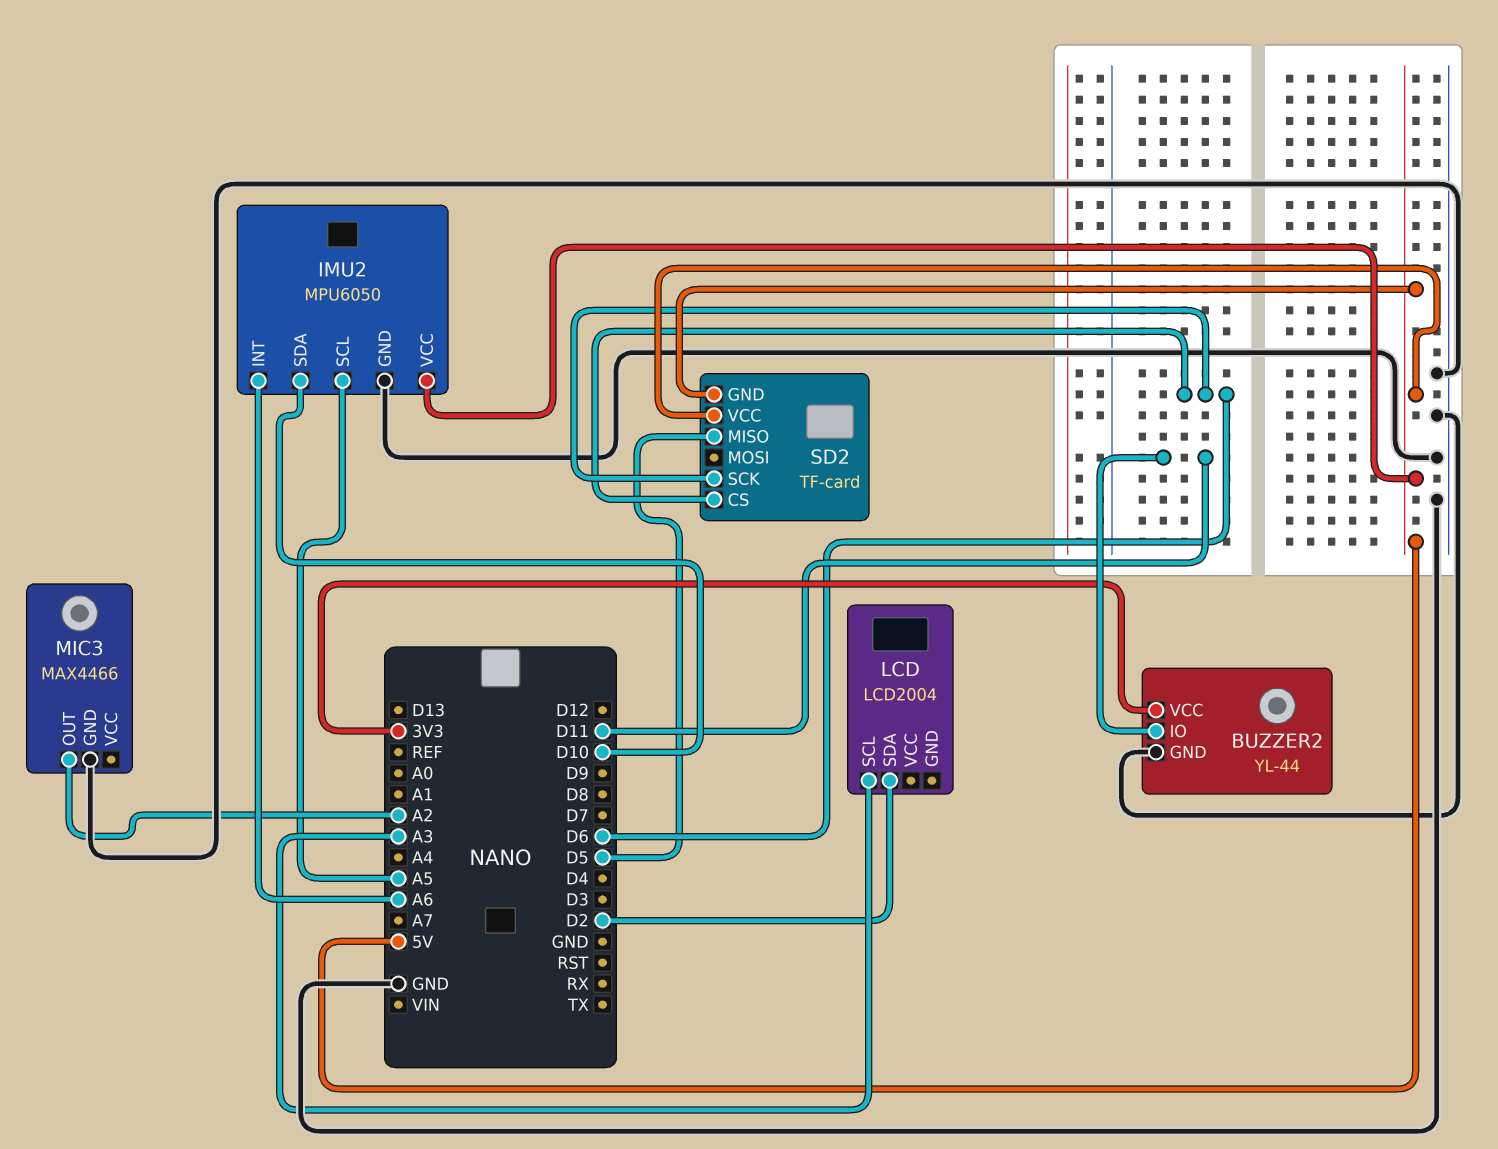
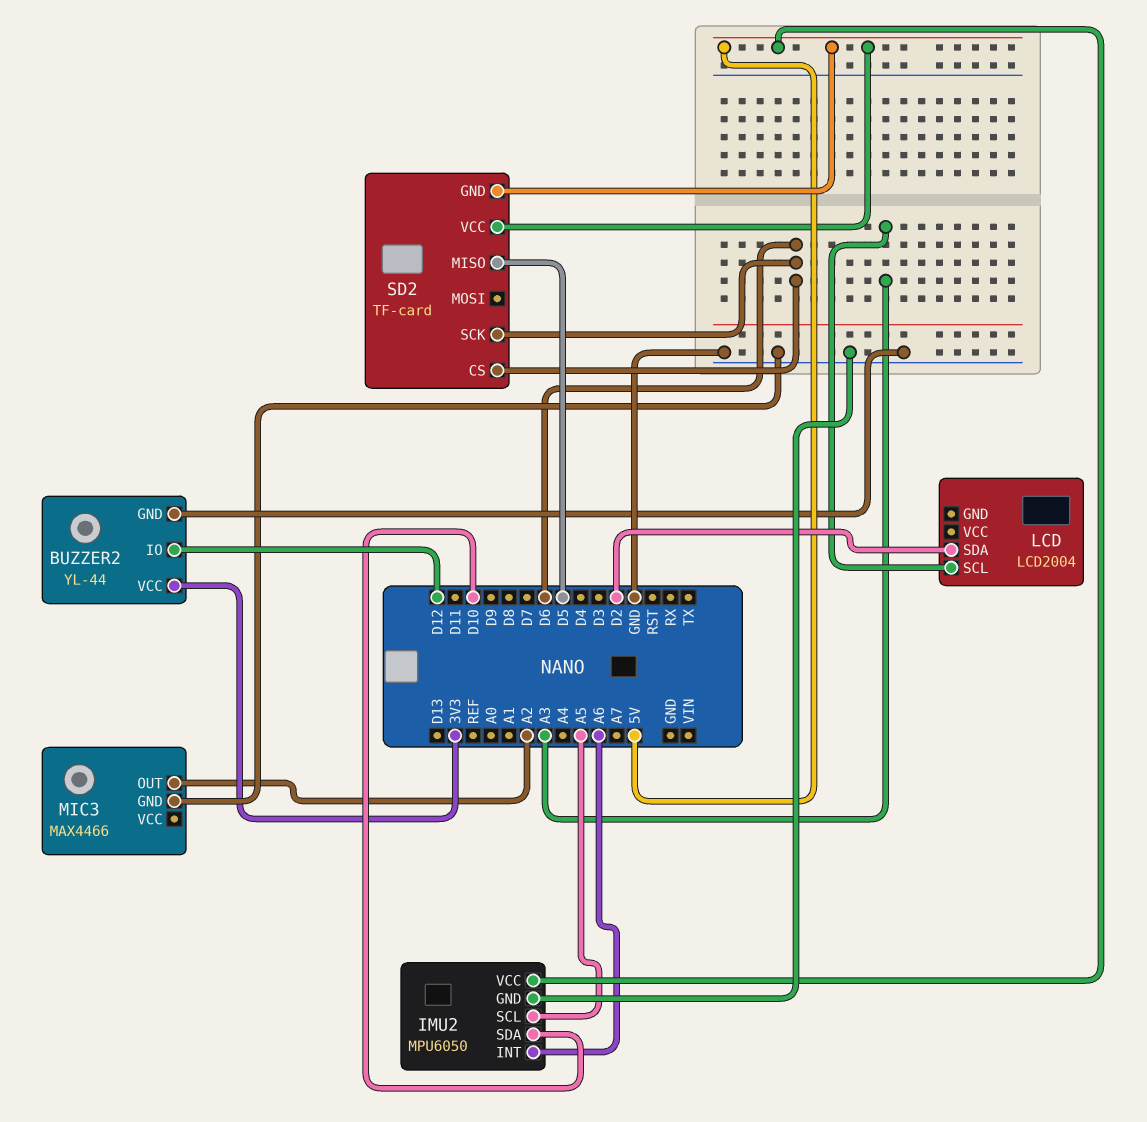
BUZZER2 pin IO: D11 -> D12

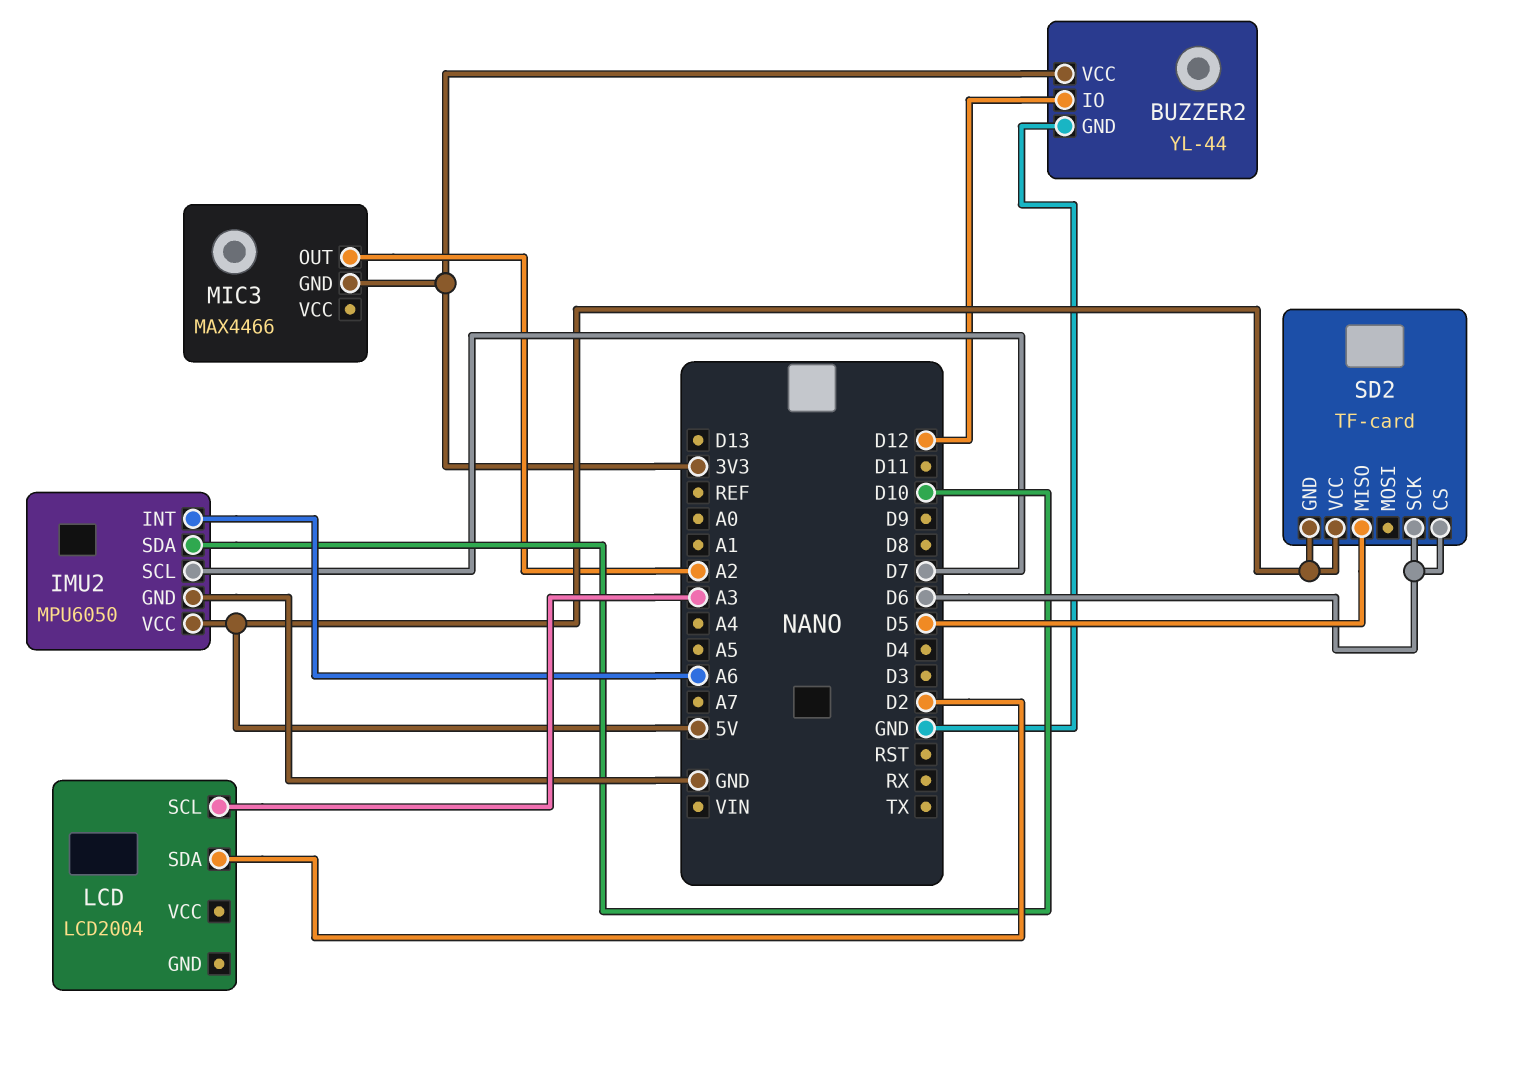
IMU2 pin SCL: A5 -> D7
MIC3 pin GND: GND -> 3V3

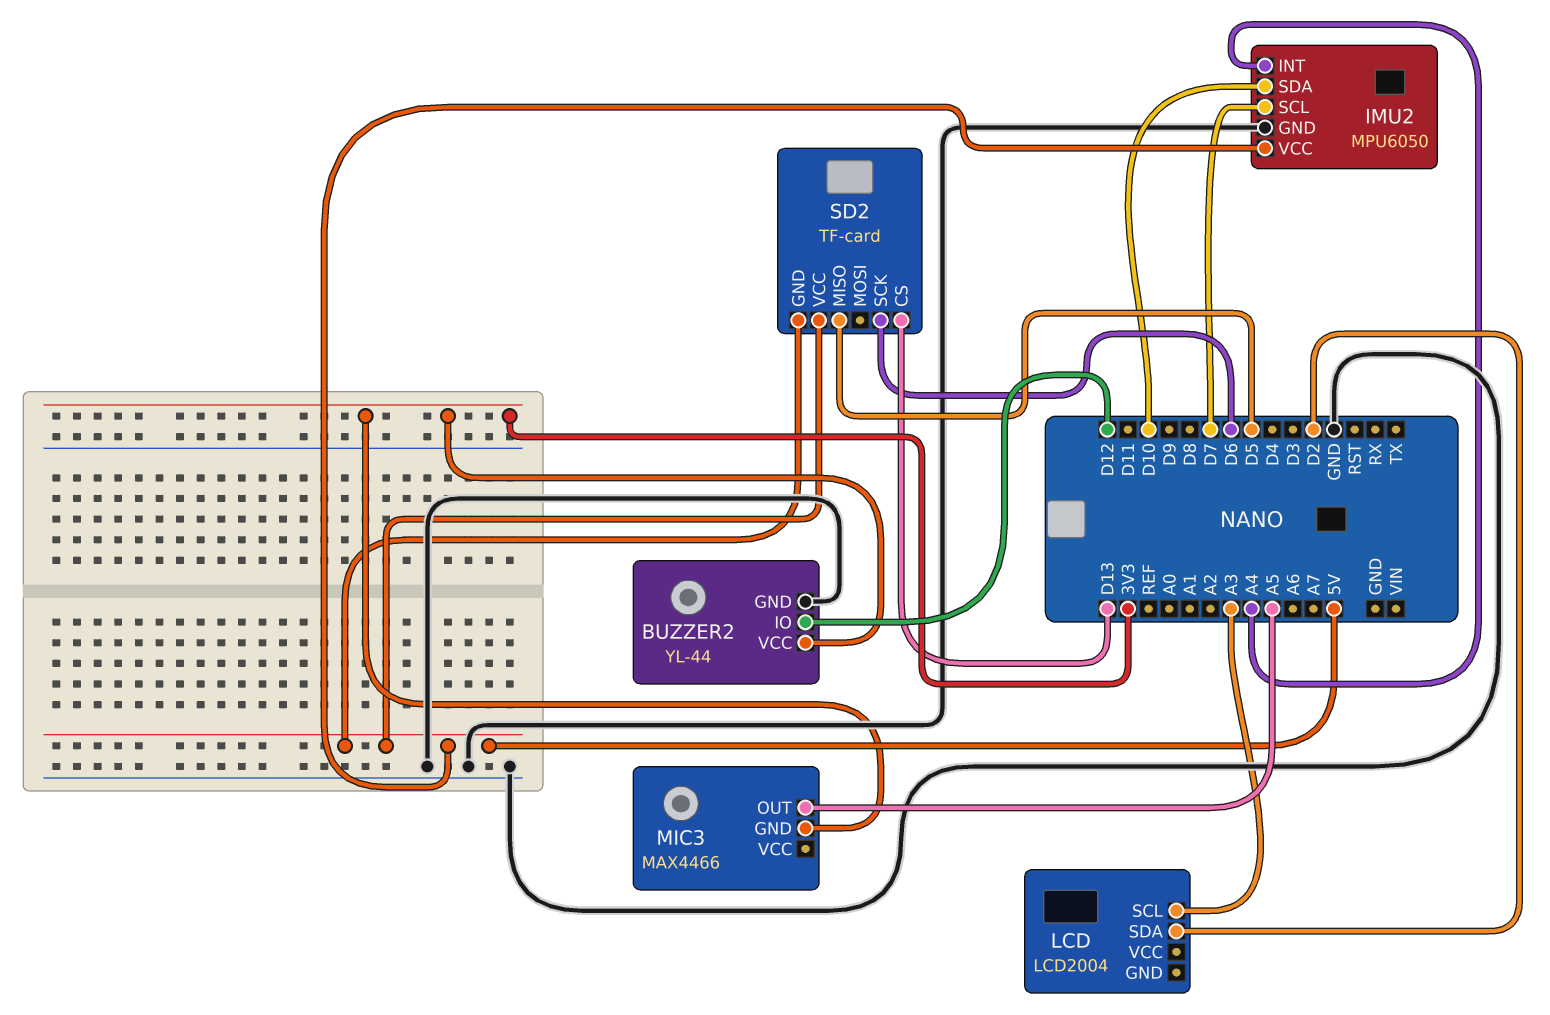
IMU2 pin INT: A6 -> A4
MIC3 pin OUT: A2 -> A5
SD2 pin CS: D6 -> D13

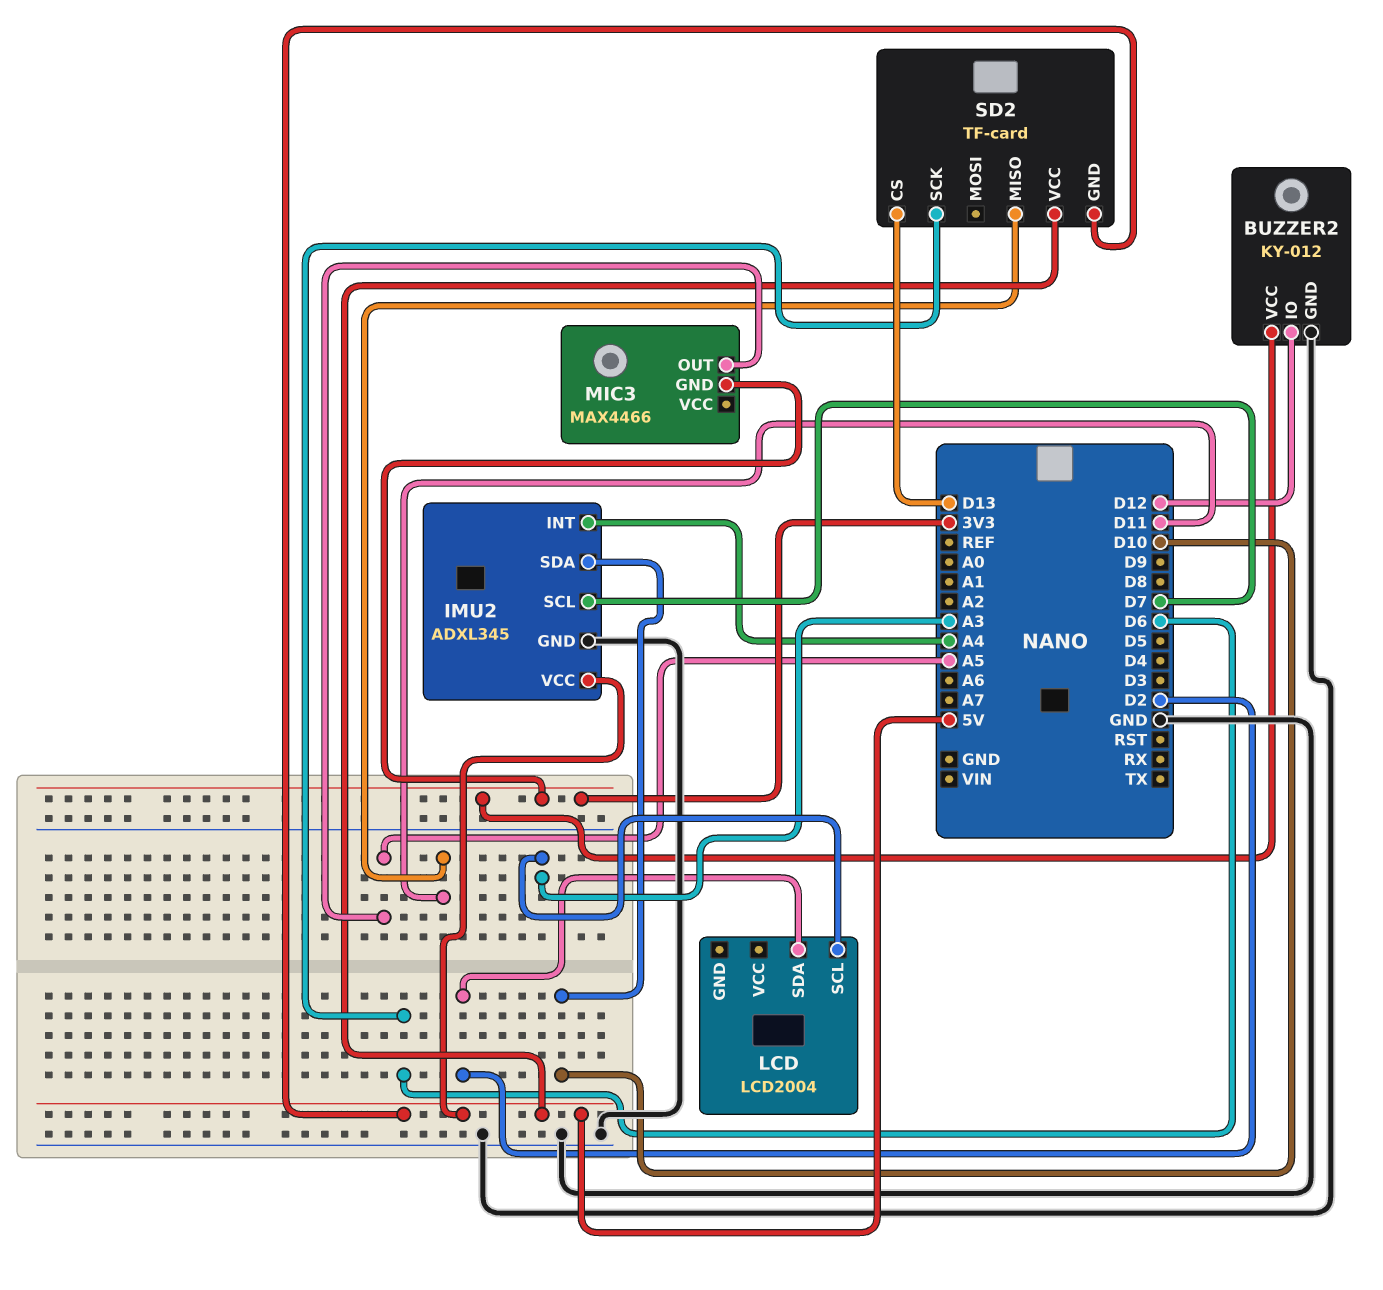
BUZZER2: YL-44 -> KY-012
IMU2: MPU6050 -> ADXL345
SD2 pin MISO: D5 -> D11

